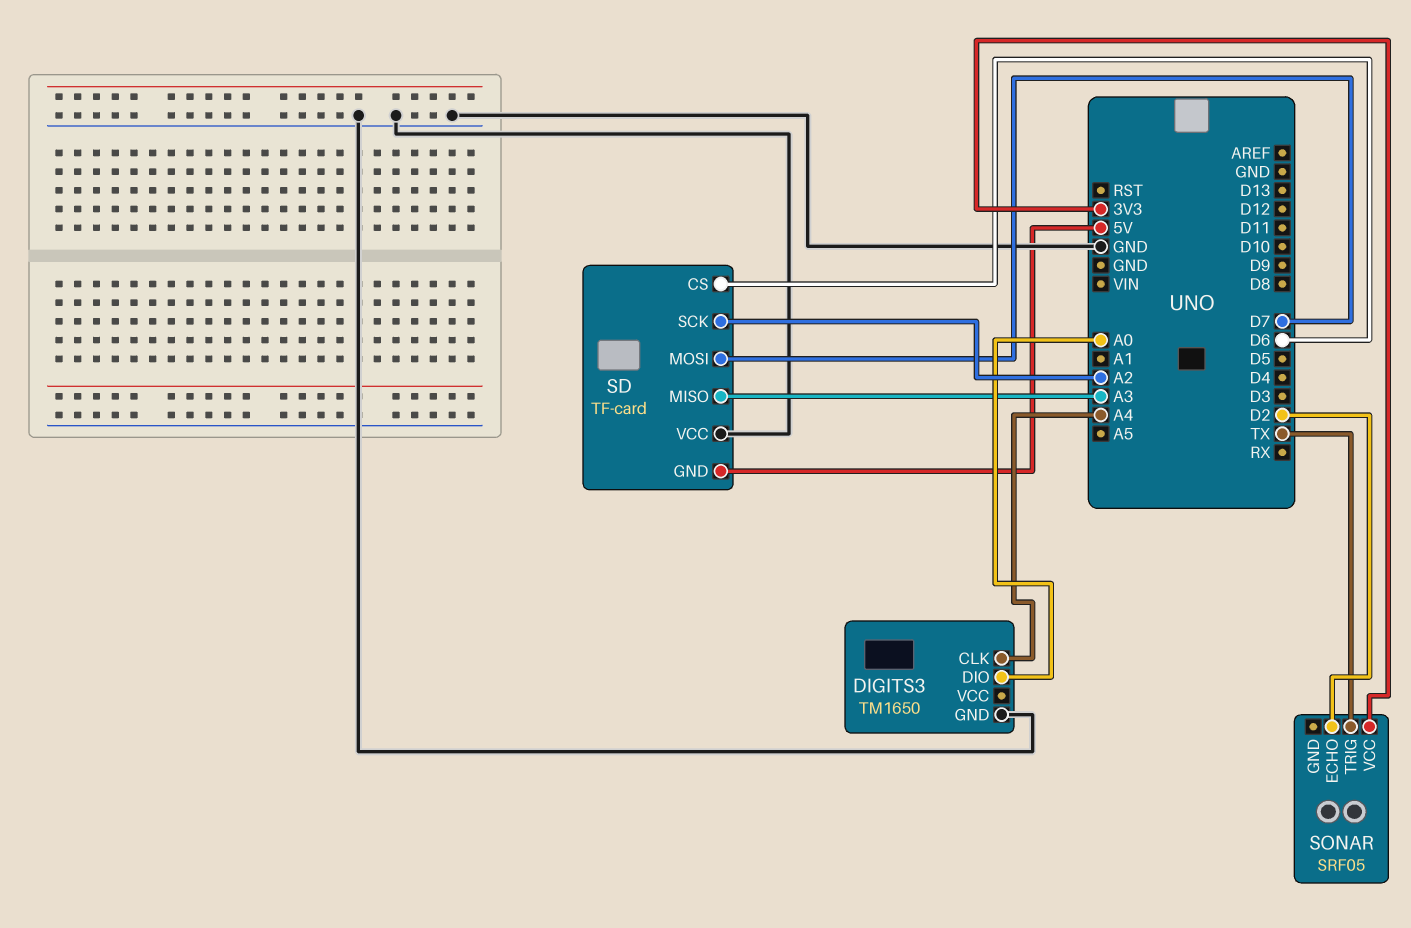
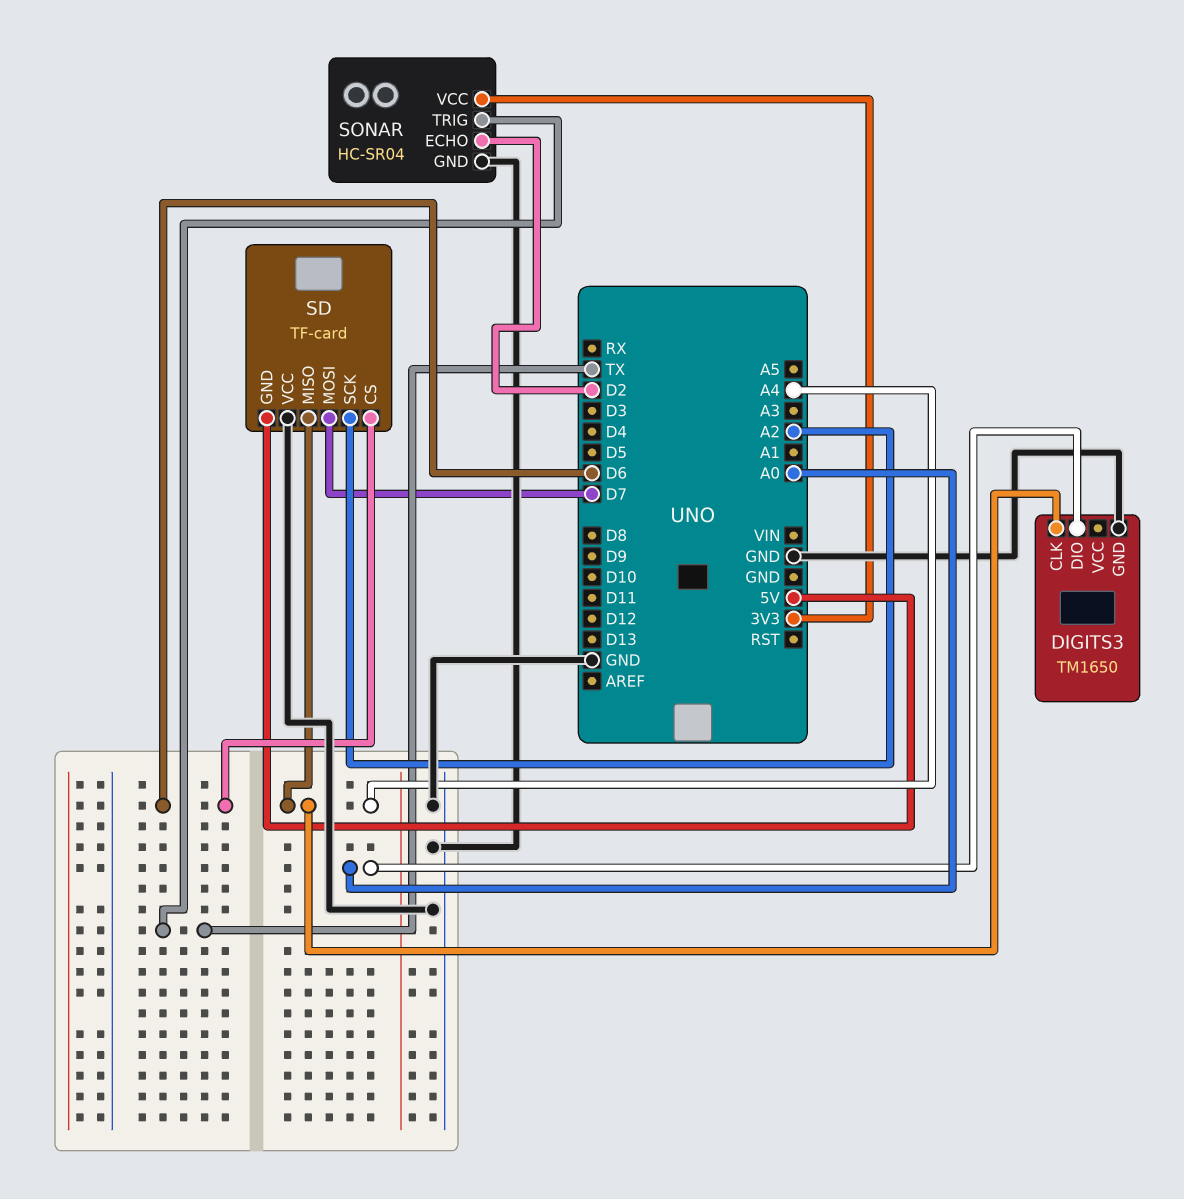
SD pin MISO: A3 -> A4
SONAR: SRF05 -> HC-SR04
SONAR pin GND: none -> GND

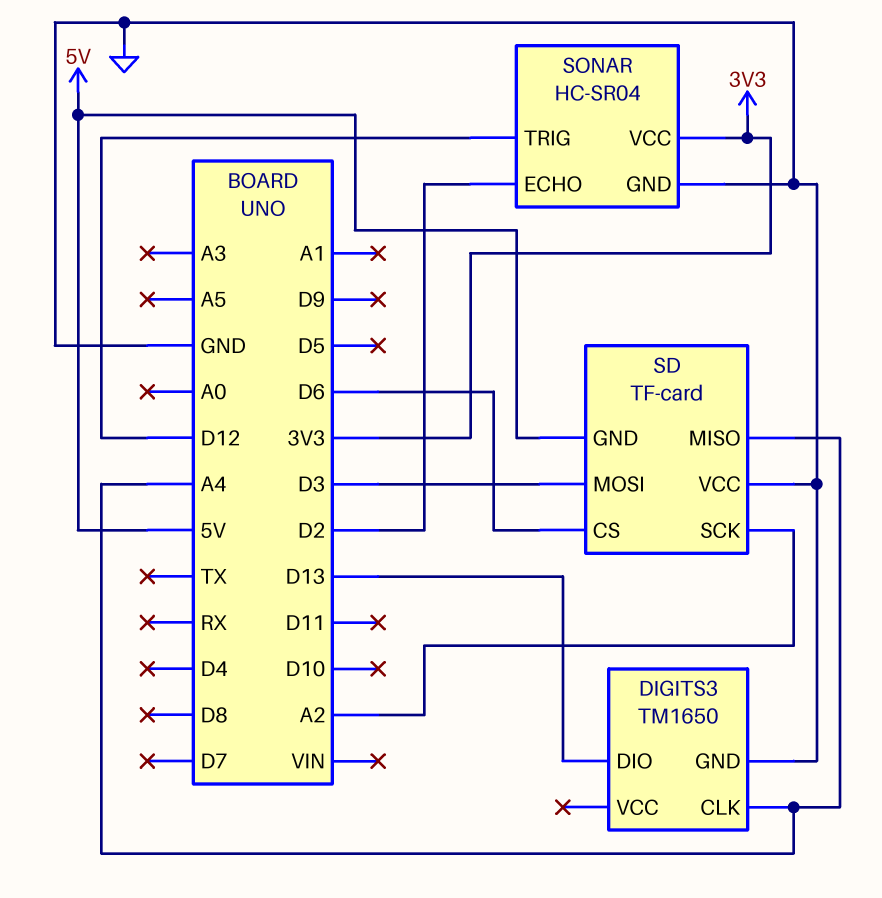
DIGITS3 pin DIO: A0 -> D13
SD pin MOSI: D7 -> D3
SONAR pin TRIG: TX -> D12

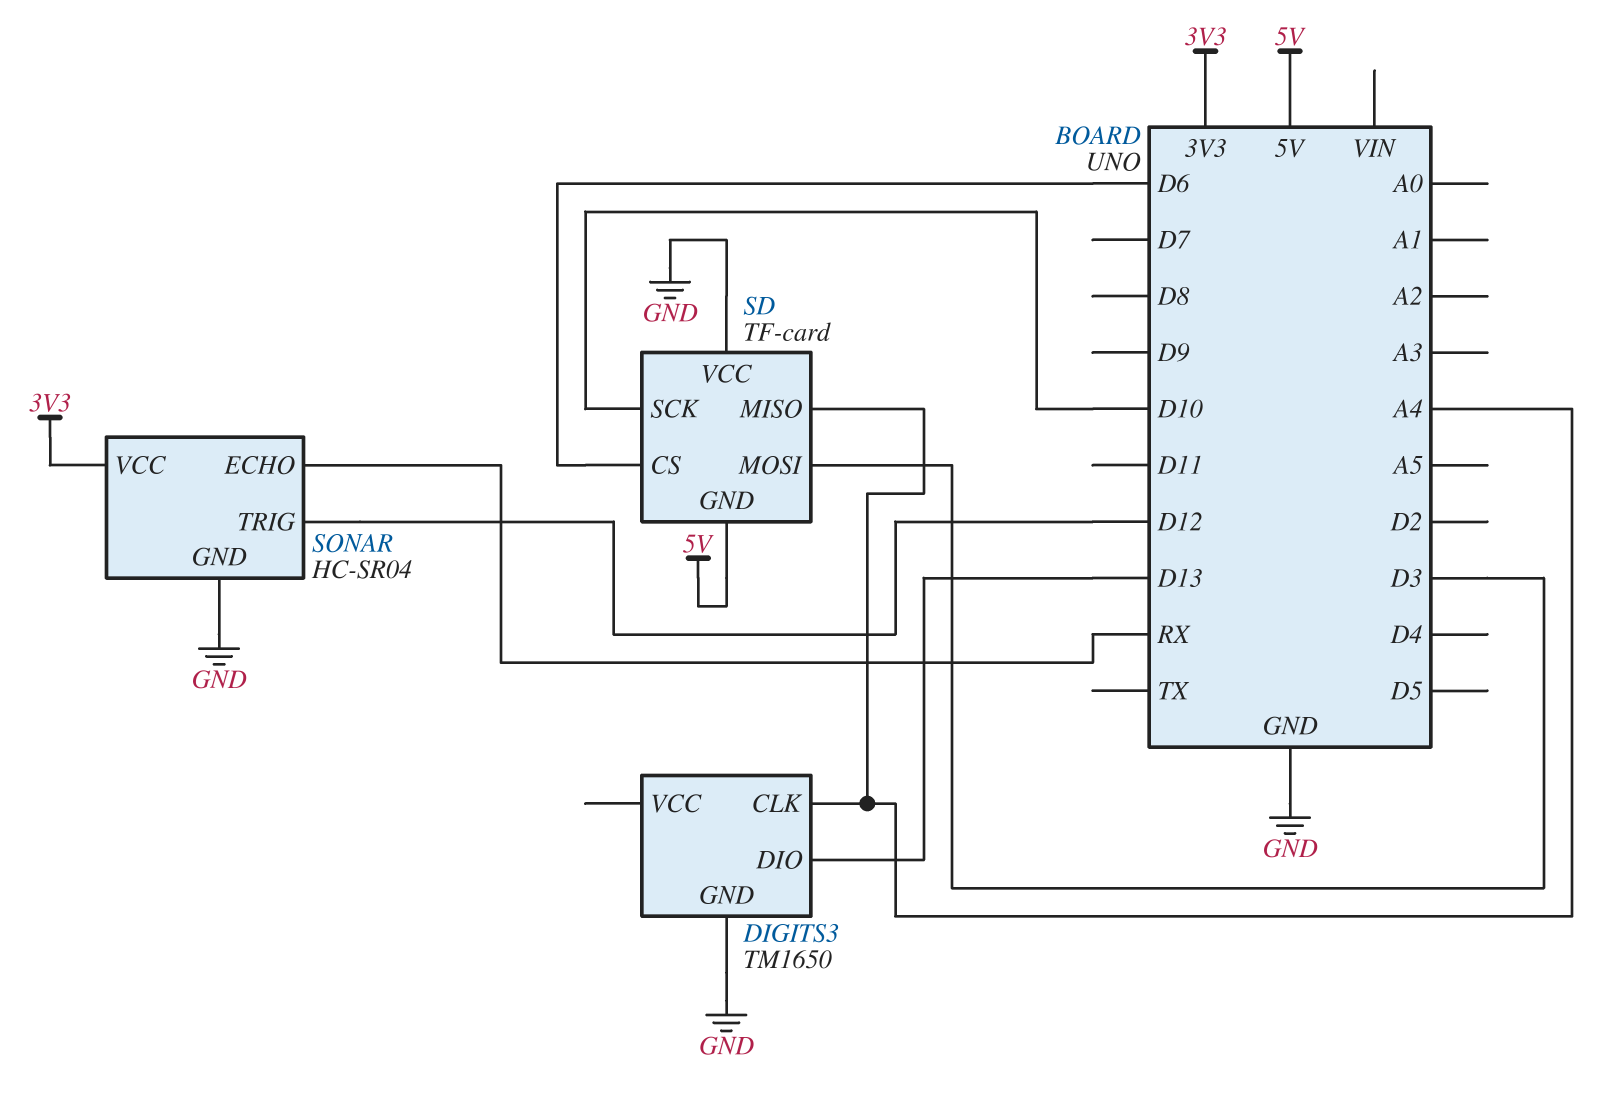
SD pin SCK: A2 -> D10
SONAR pin ECHO: D2 -> RX

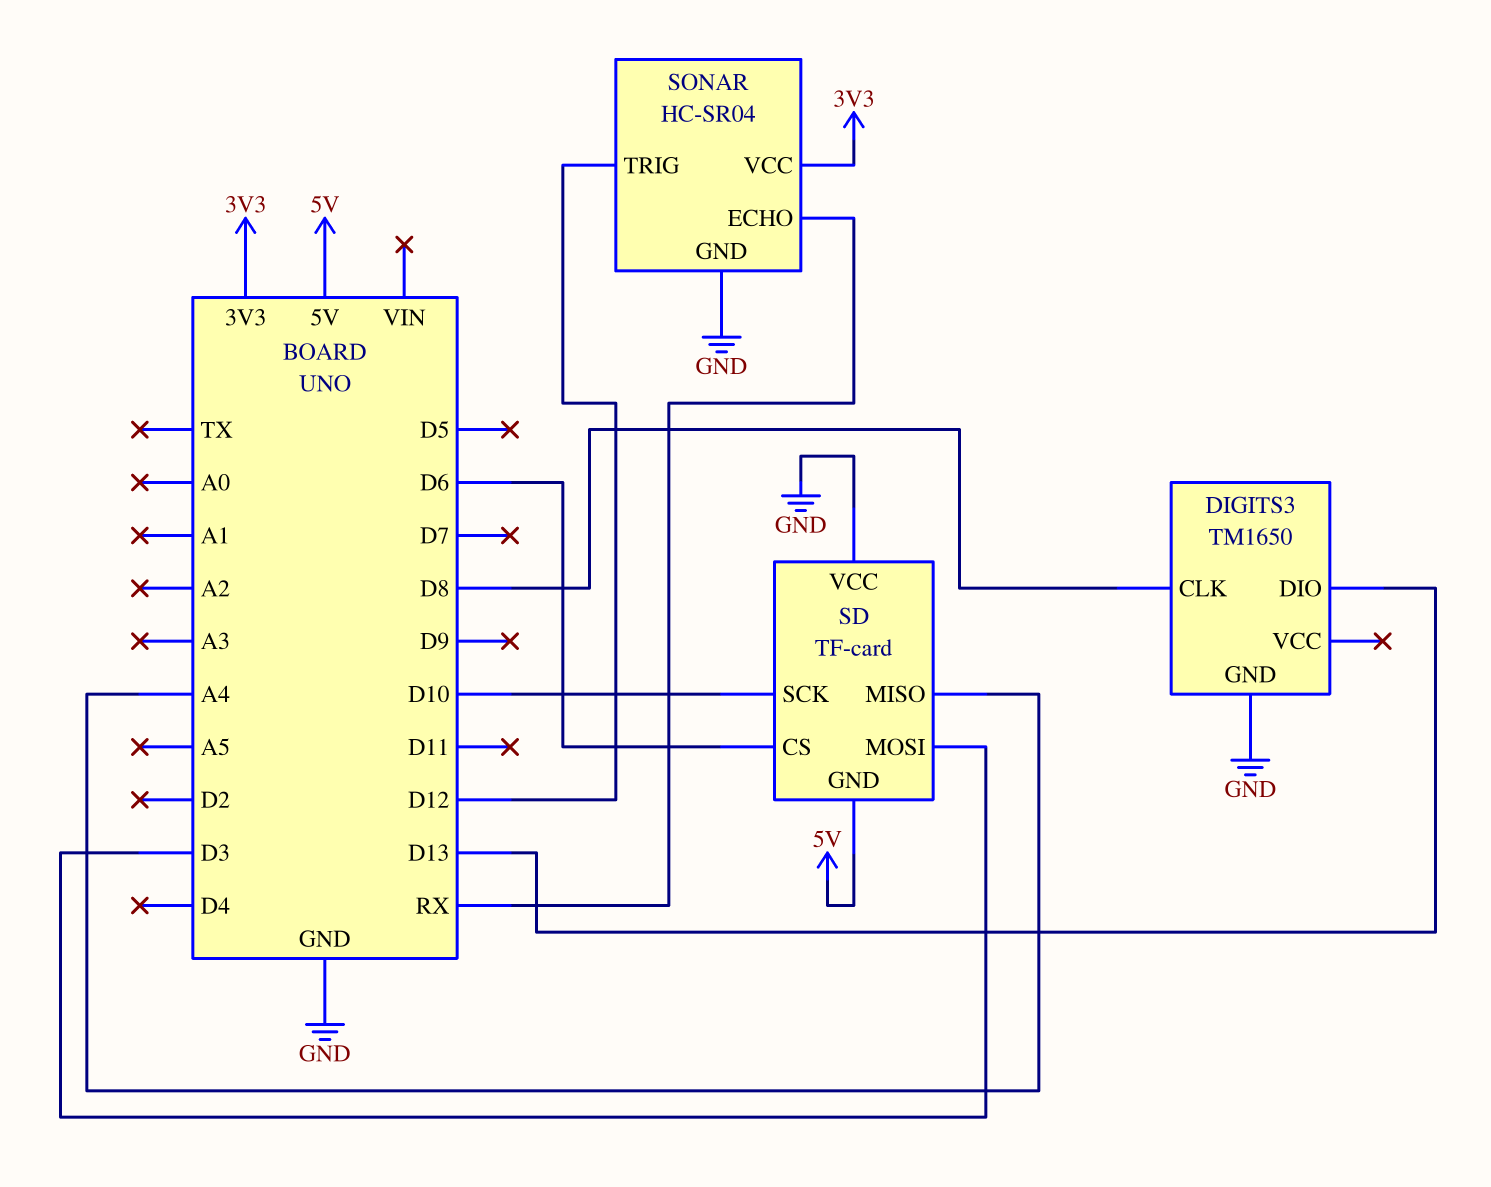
DIGITS3 pin CLK: A4 -> D8

